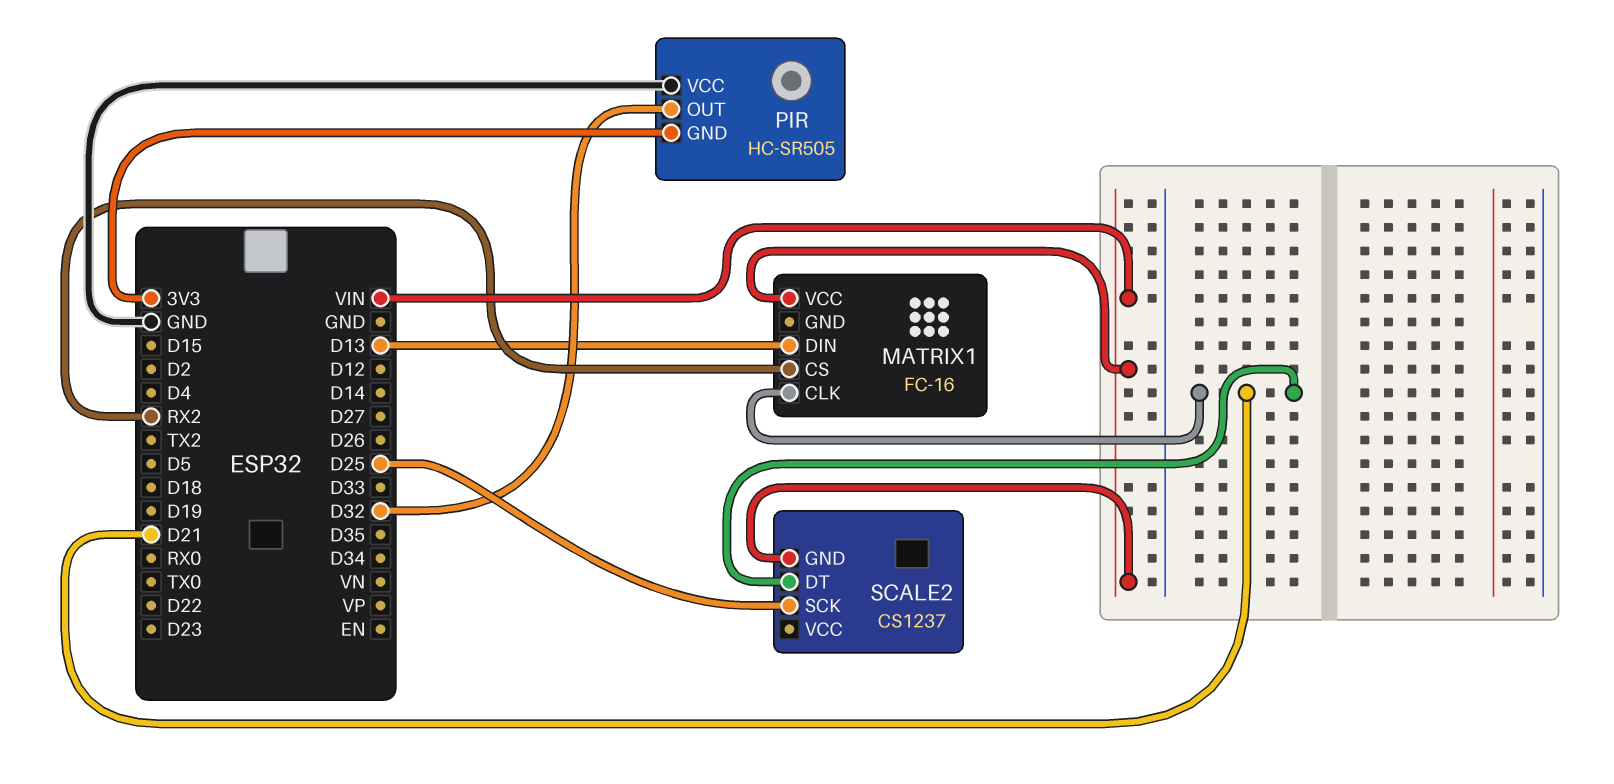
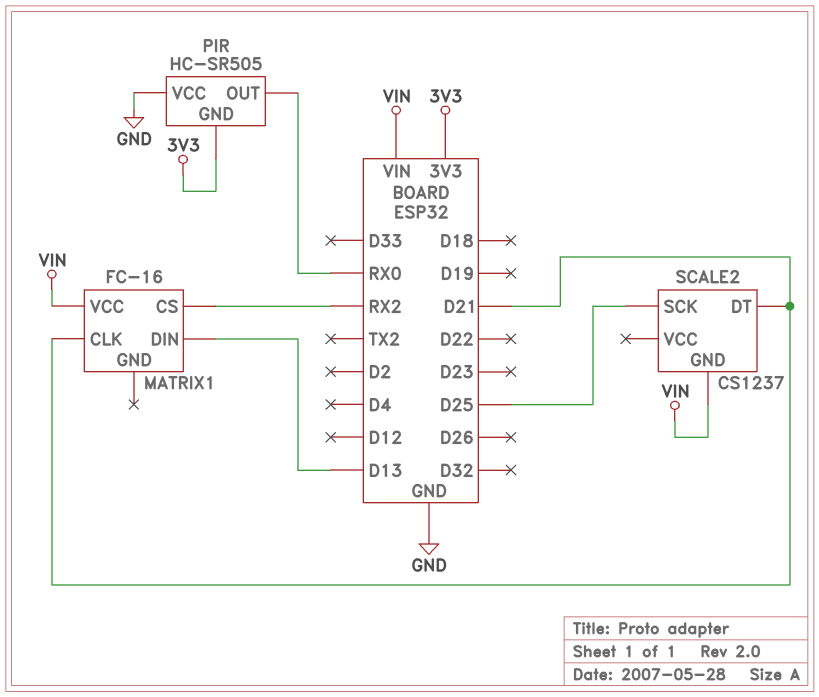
PIR pin OUT: D32 -> RX0

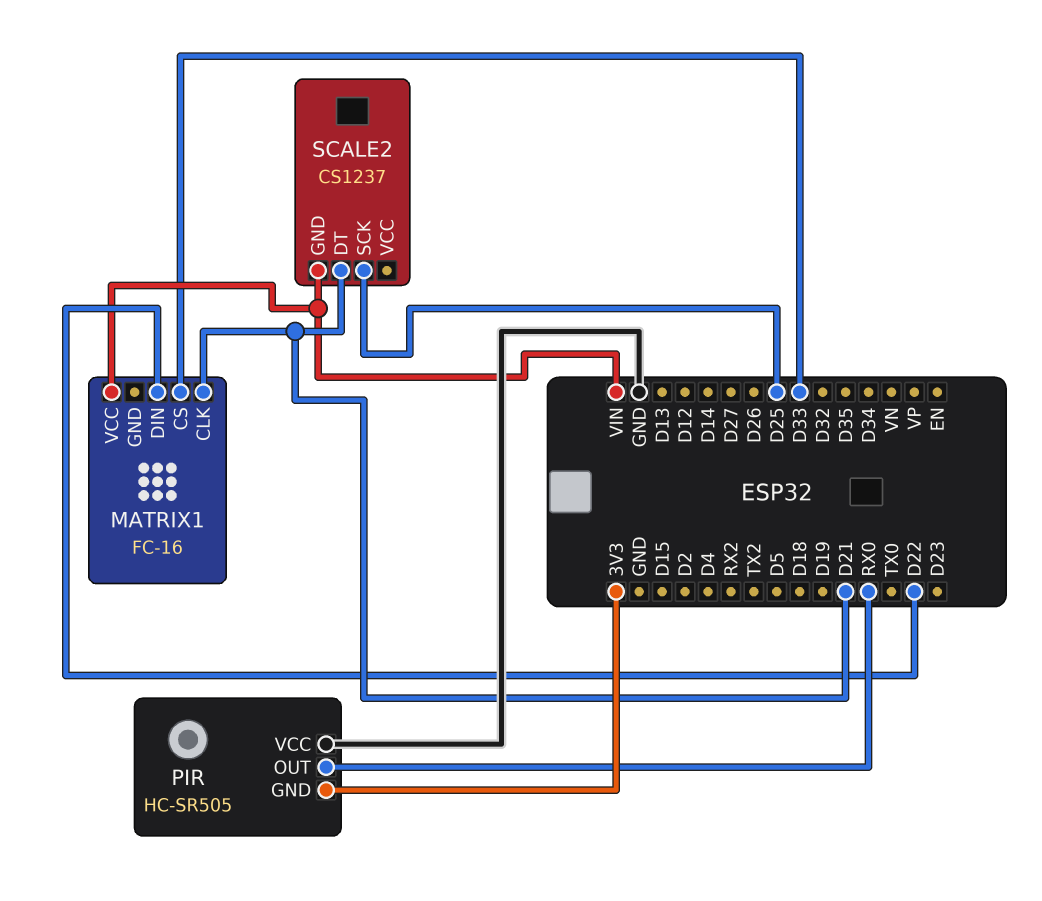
MATRIX1 pin CS: RX2 -> D33
MATRIX1 pin DIN: D13 -> D22

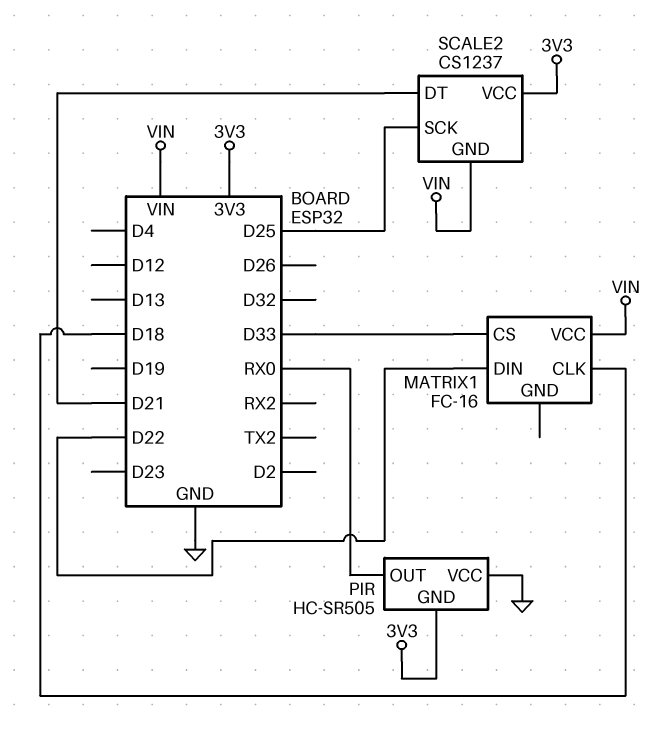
MATRIX1 pin CLK: D21 -> D18
SCALE2 pin VCC: none -> 3V3

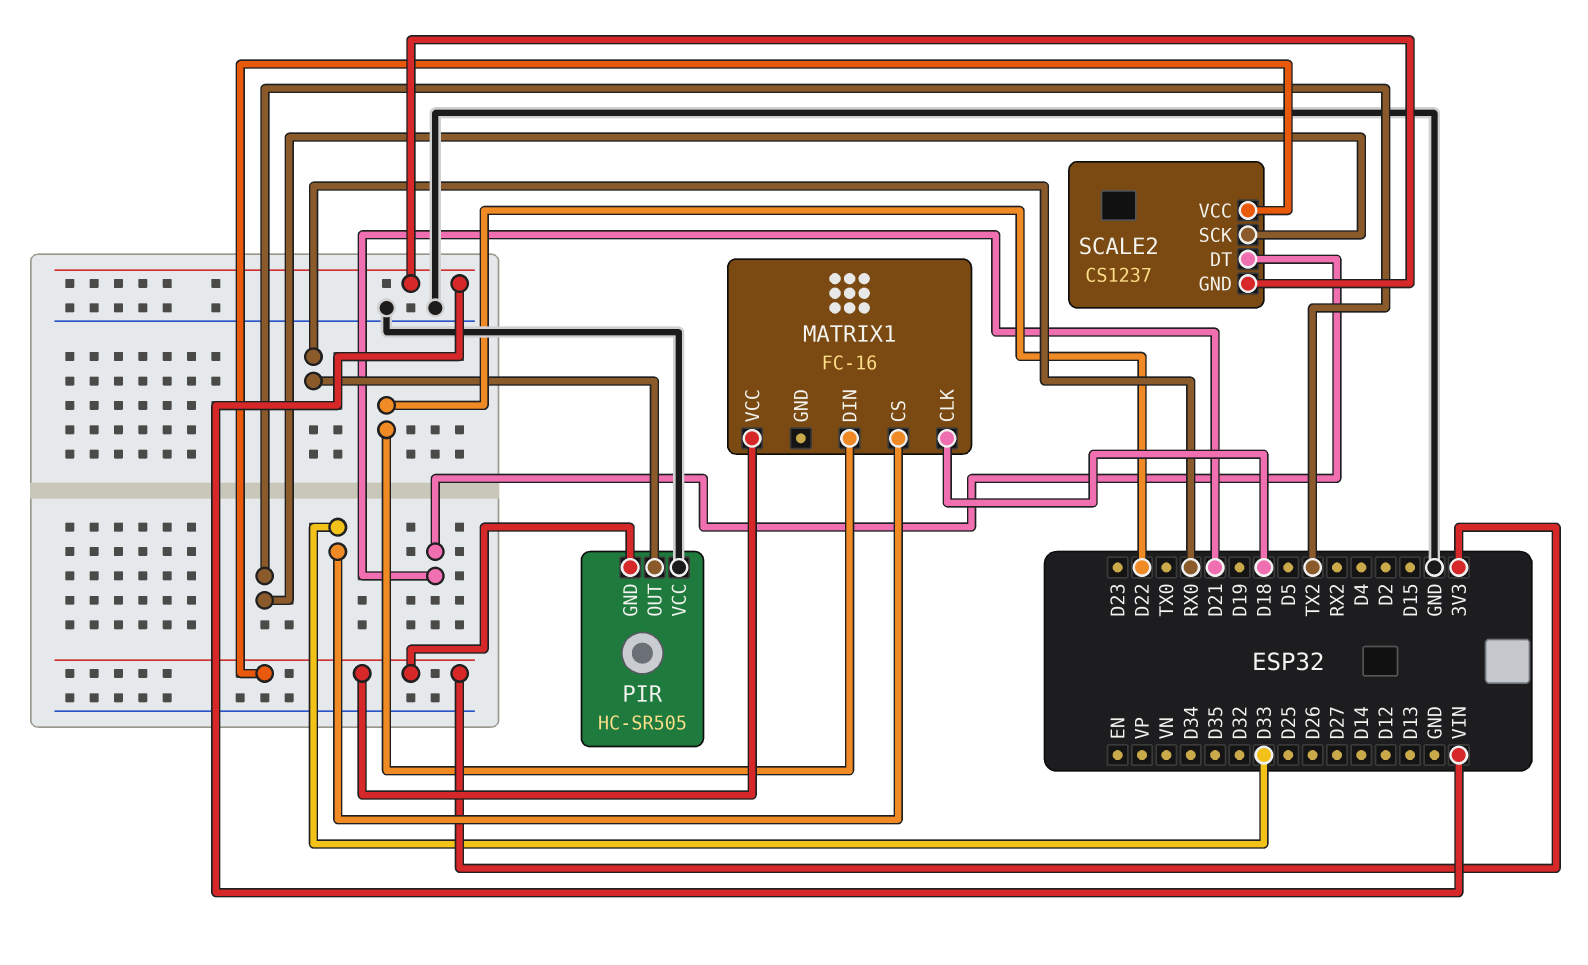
MATRIX1 pin VCC: VIN -> 3V3
SCALE2 pin SCK: D25 -> TX2

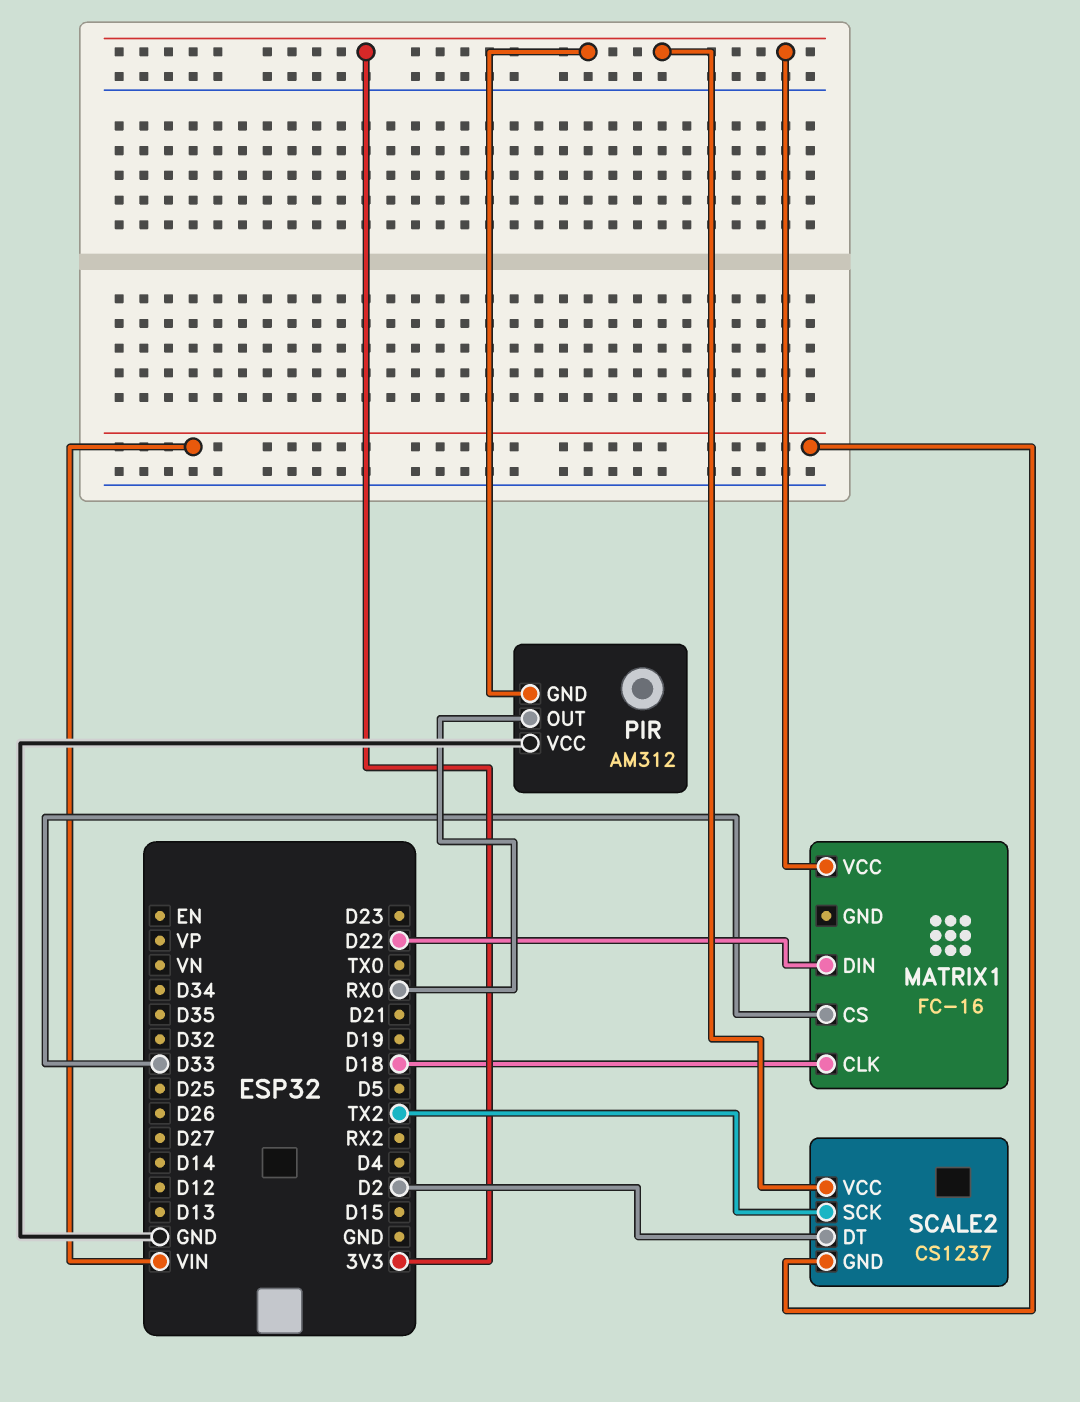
PIR: HC-SR505 -> AM312
SCALE2 pin DT: D21 -> D2

